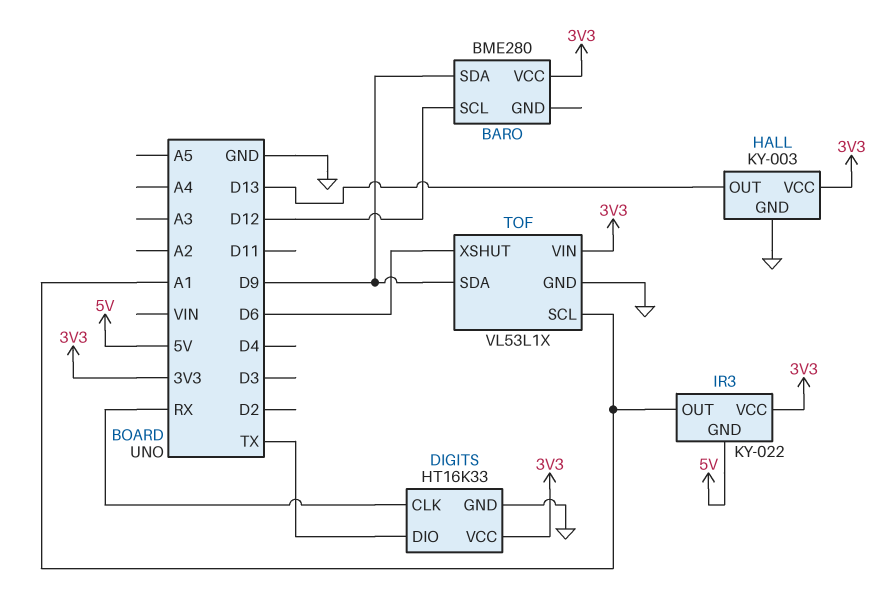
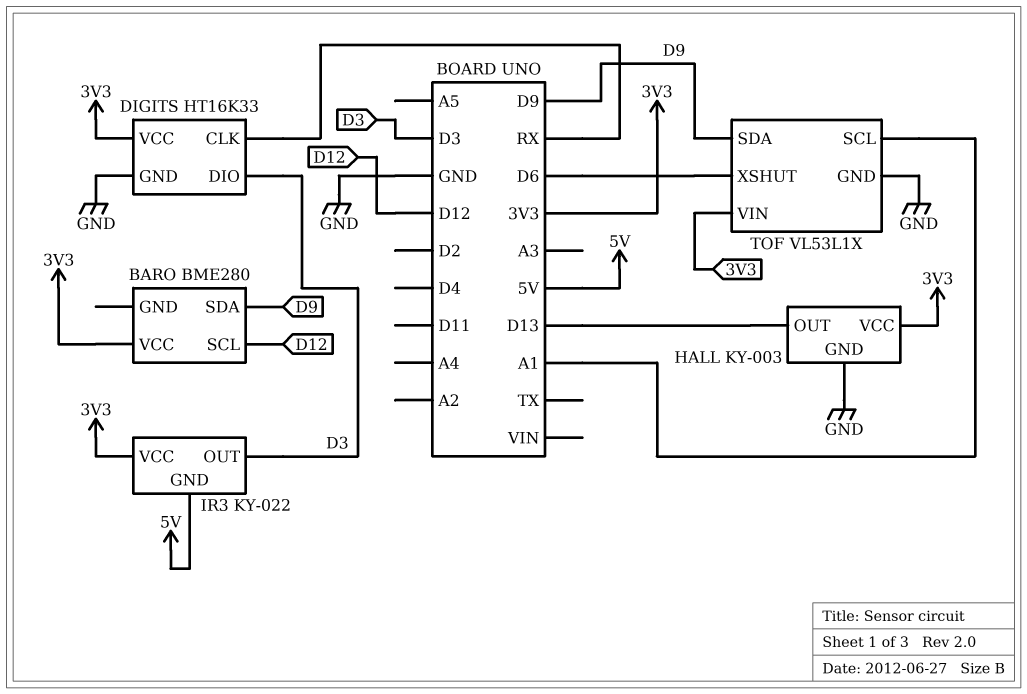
DIGITS pin DIO: TX -> D3
IR3 pin OUT: A1 -> D3

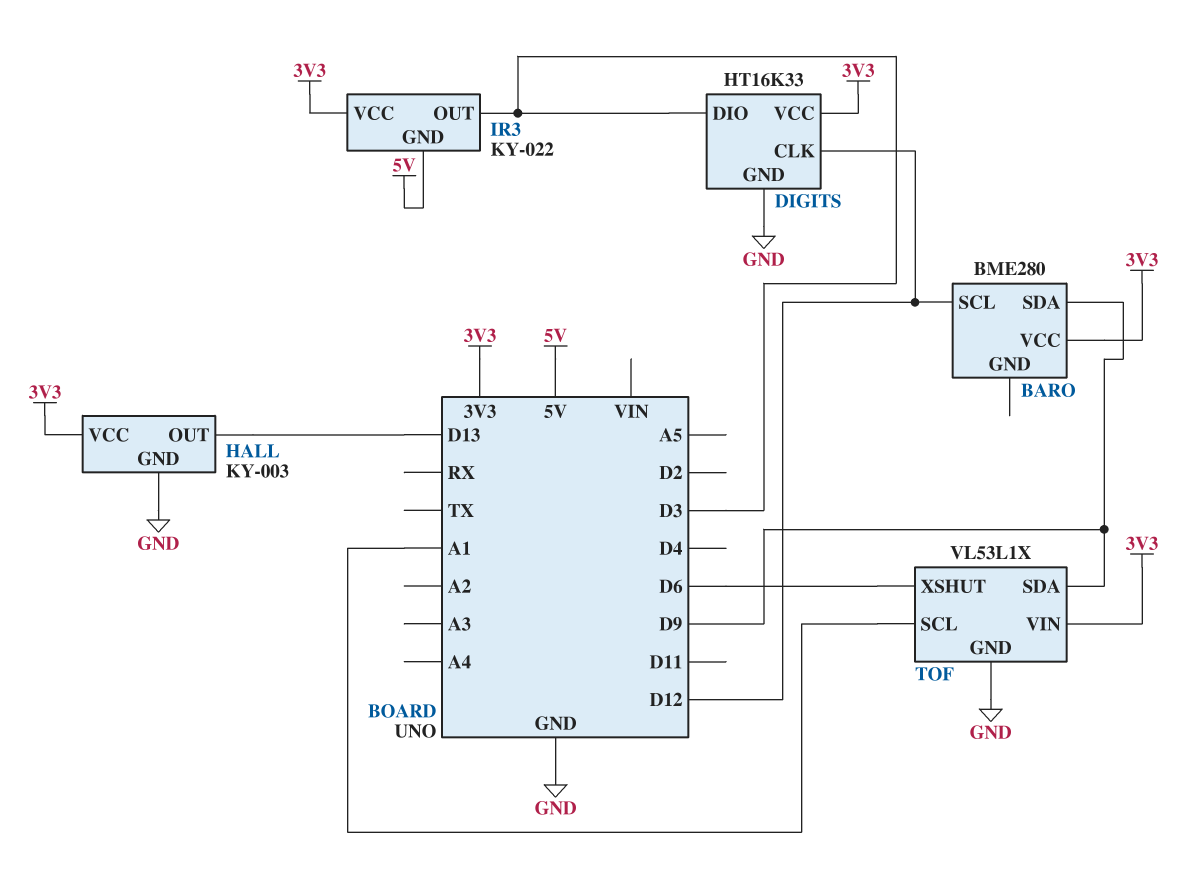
DIGITS pin CLK: RX -> D12

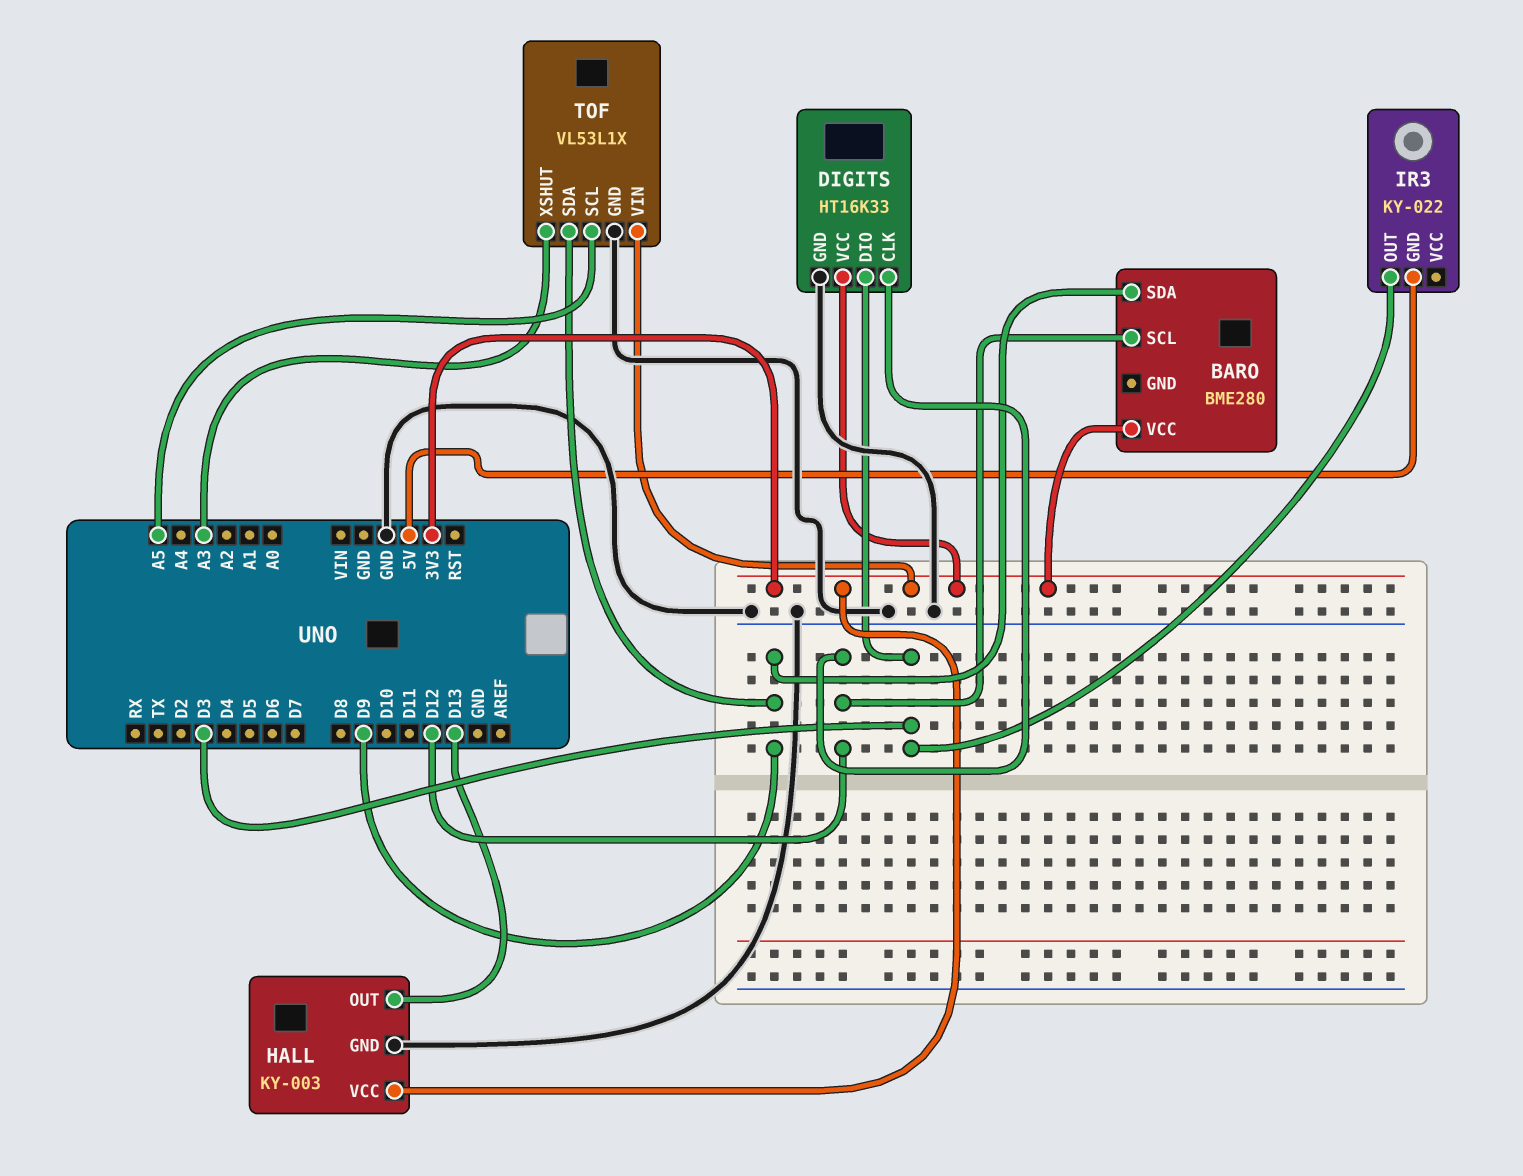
IR3 pin VCC: 3V3 -> none
TOF pin SCL: A1 -> A5
TOF pin XSHUT: D6 -> A3

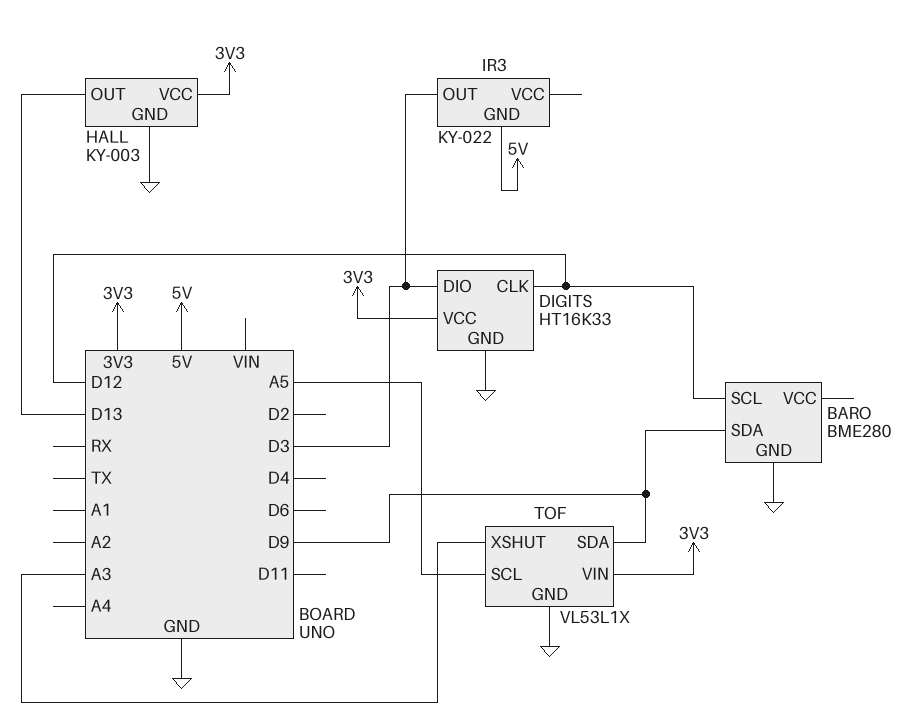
BARO pin GND: none -> GND
BARO pin VCC: 3V3 -> none

